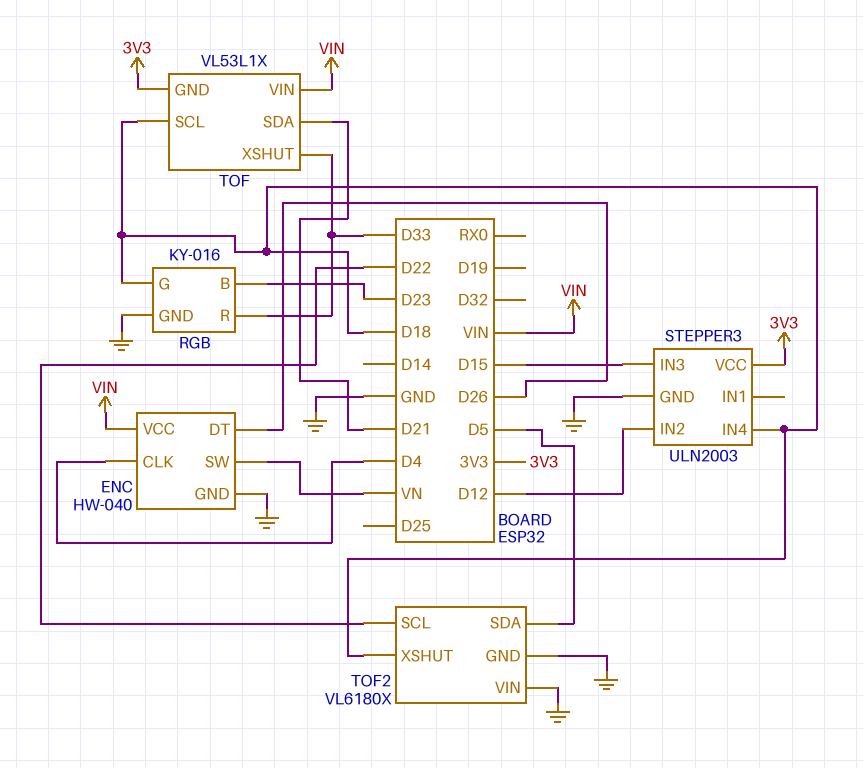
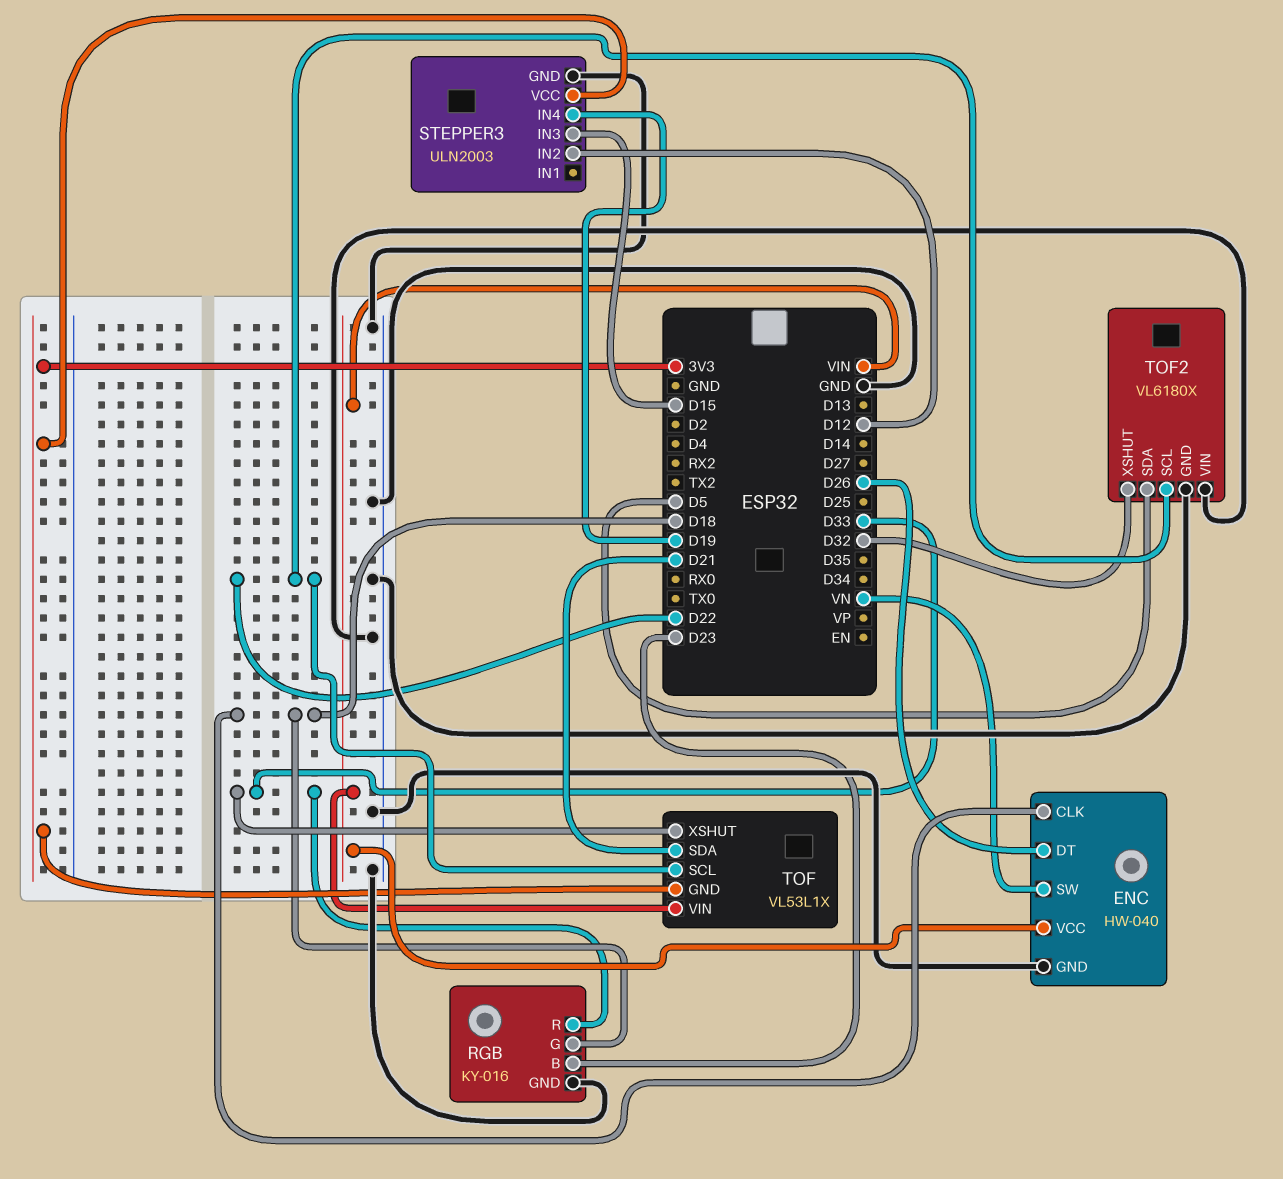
ENC pin CLK: D4 -> D18
STEPPER3 pin IN4: D18 -> D19
TOF pin SCL: D18 -> D22
TOF2 pin XSHUT: D18 -> D32

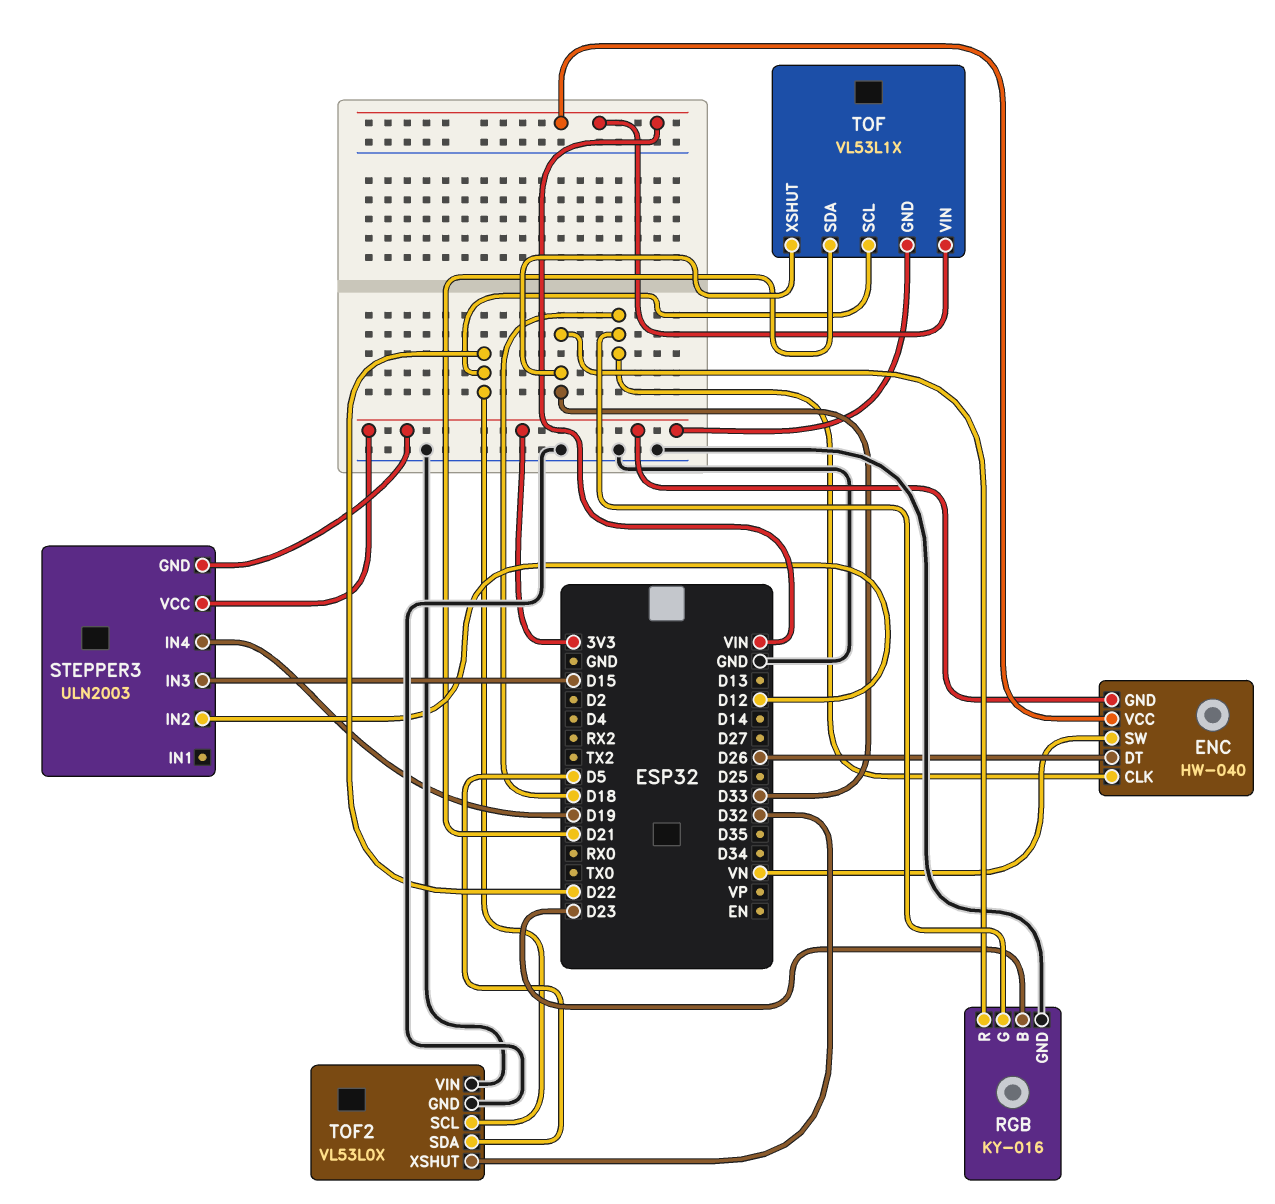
ENC pin GND: GND -> 3V3
STEPPER3 pin GND: GND -> 3V3
TOF2: VL6180X -> VL53L0X

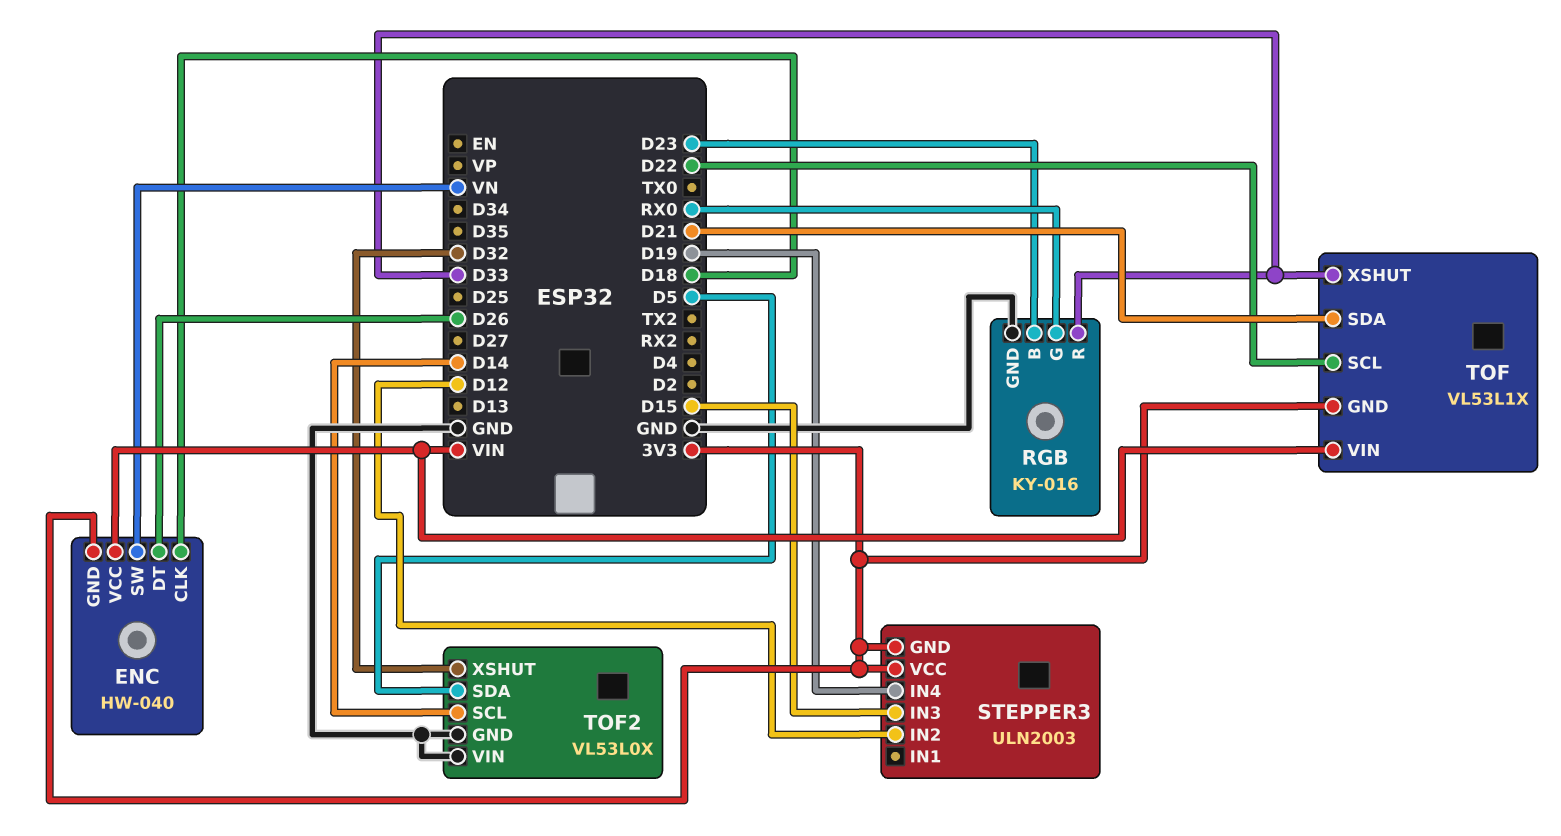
RGB pin G: D18 -> RX0
TOF2 pin SCL: D22 -> D14

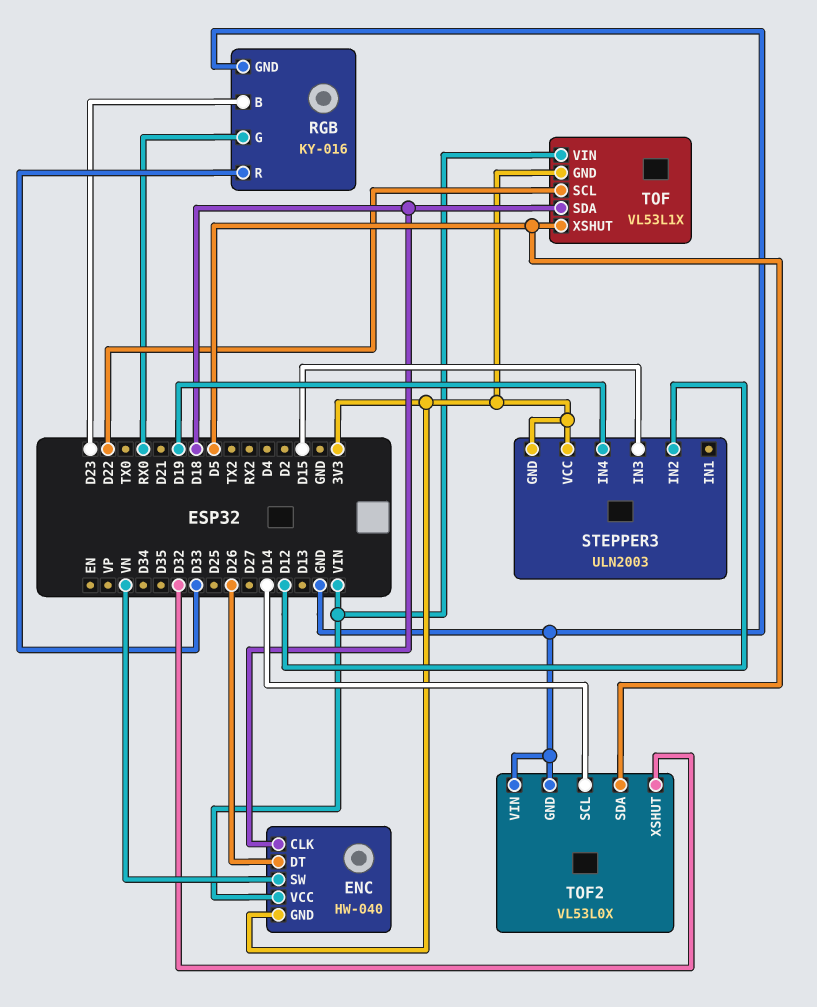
TOF pin SDA: D21 -> D18
TOF pin XSHUT: D33 -> D5

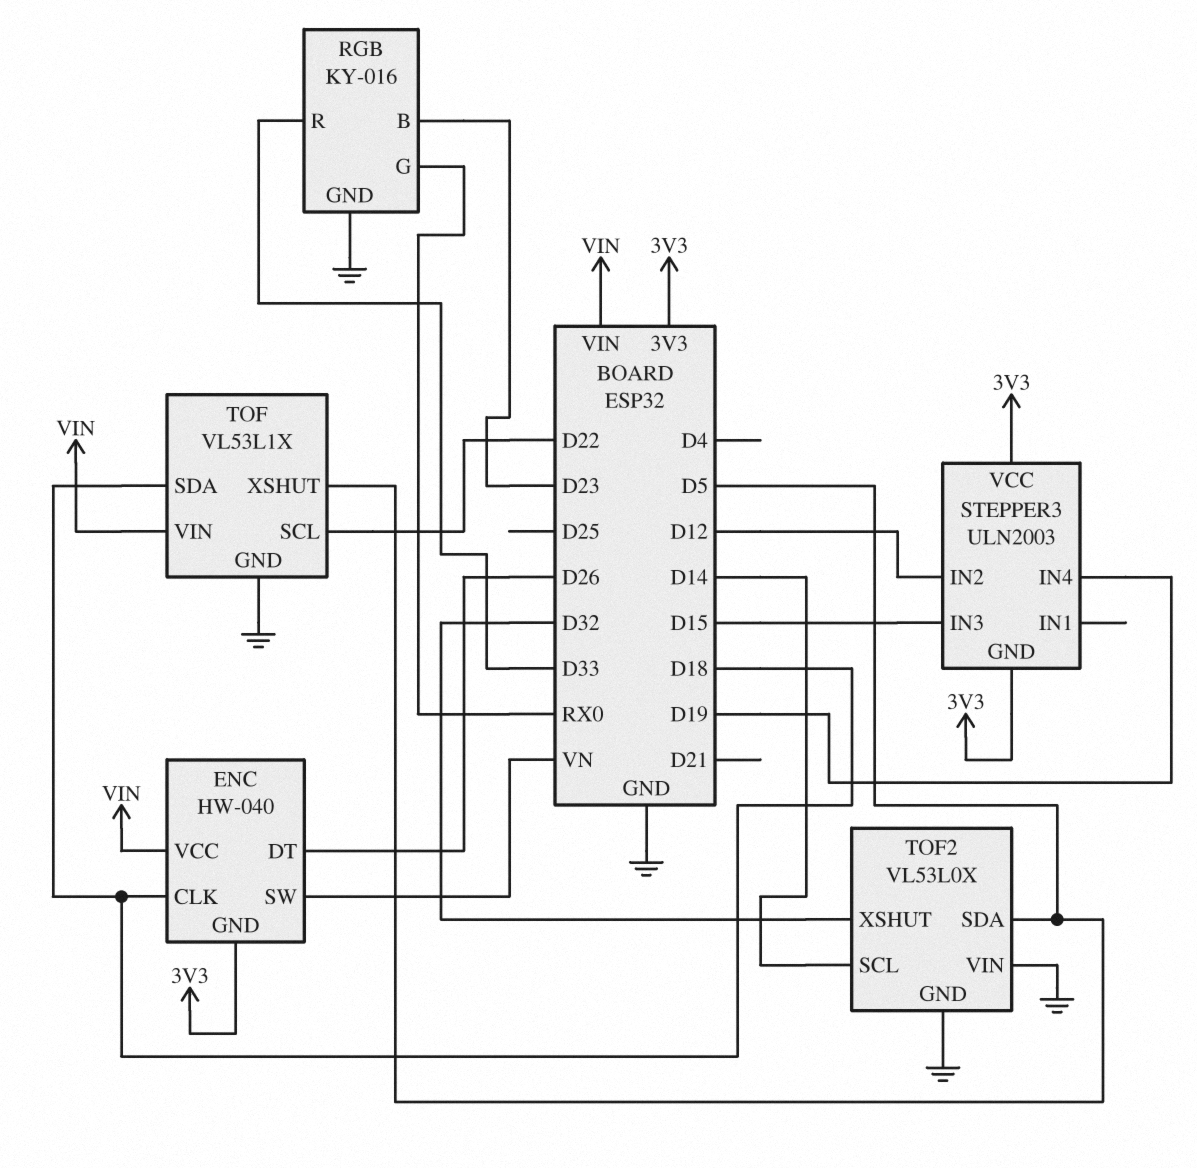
TOF pin GND: 3V3 -> GND

